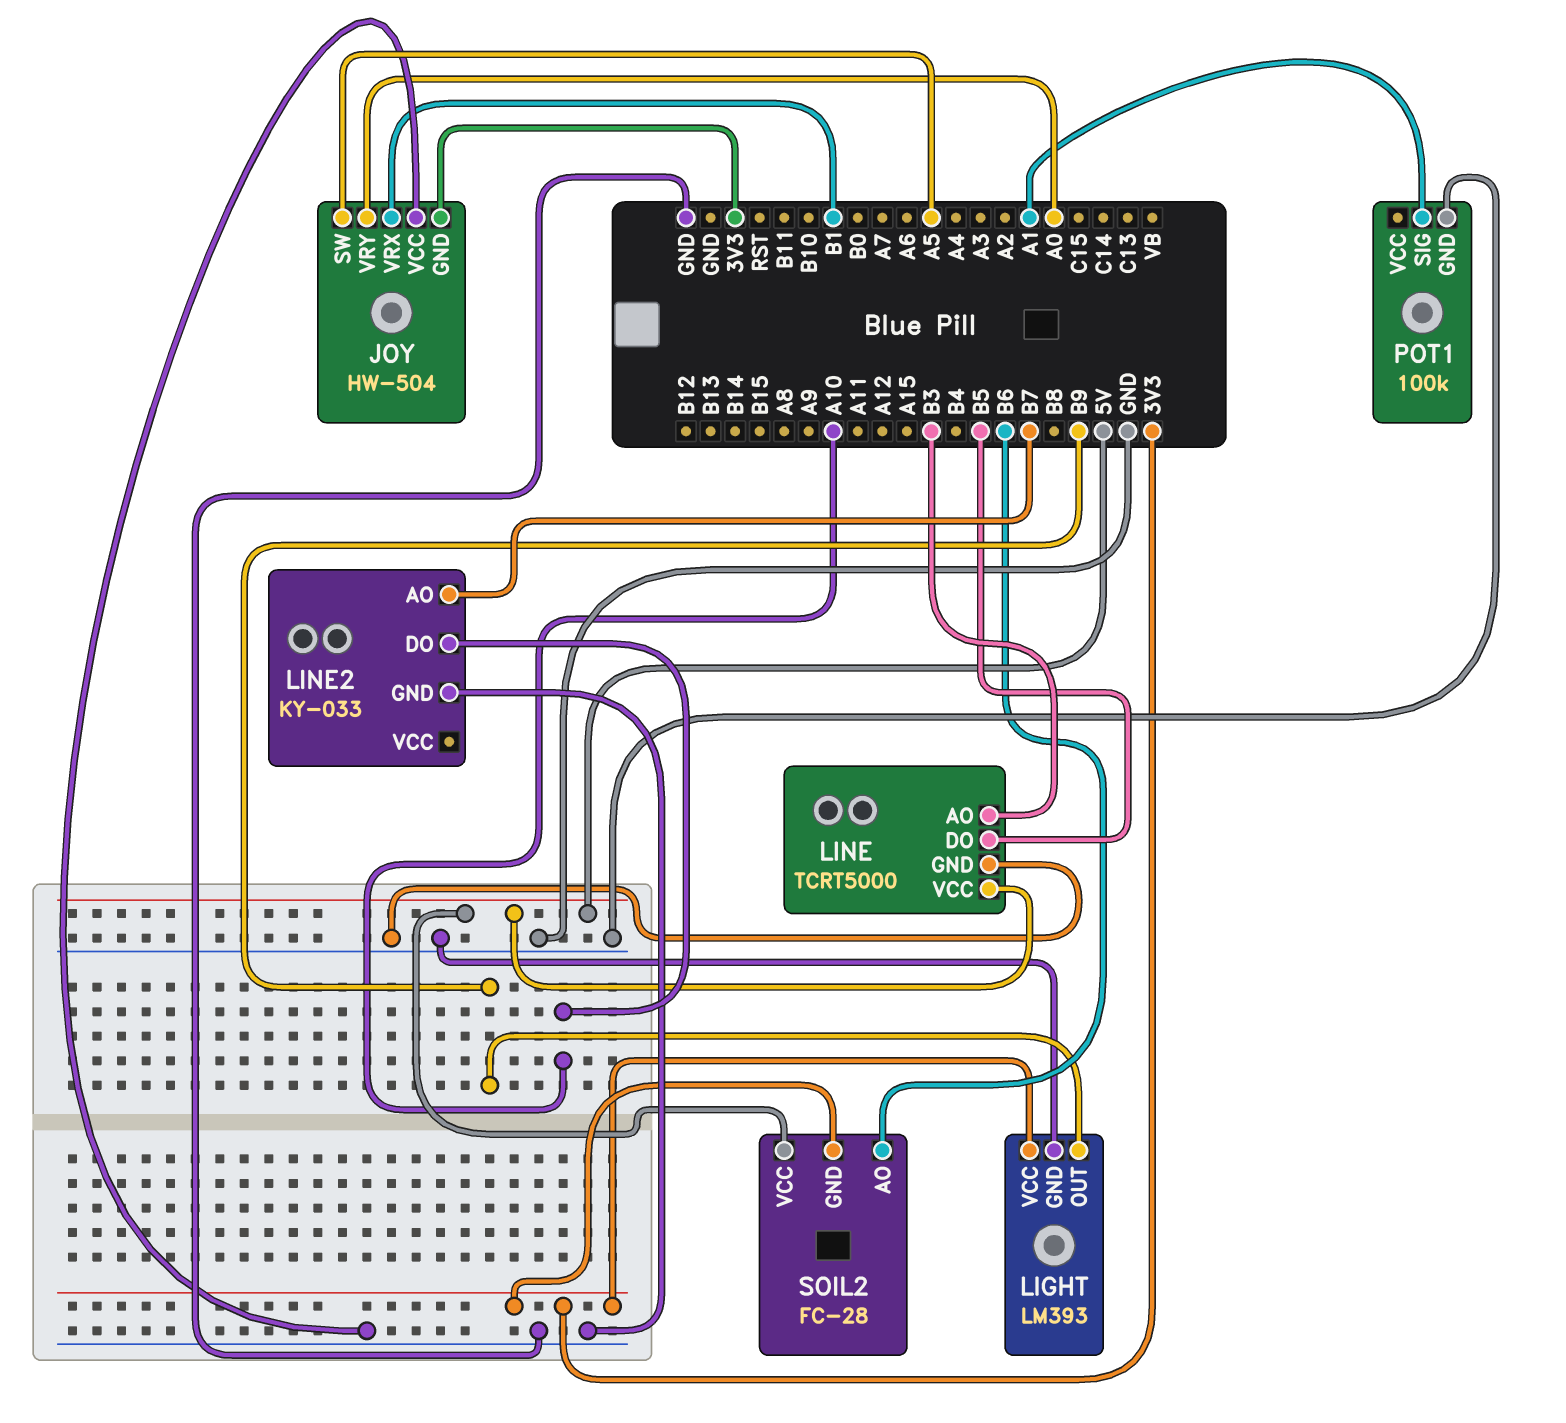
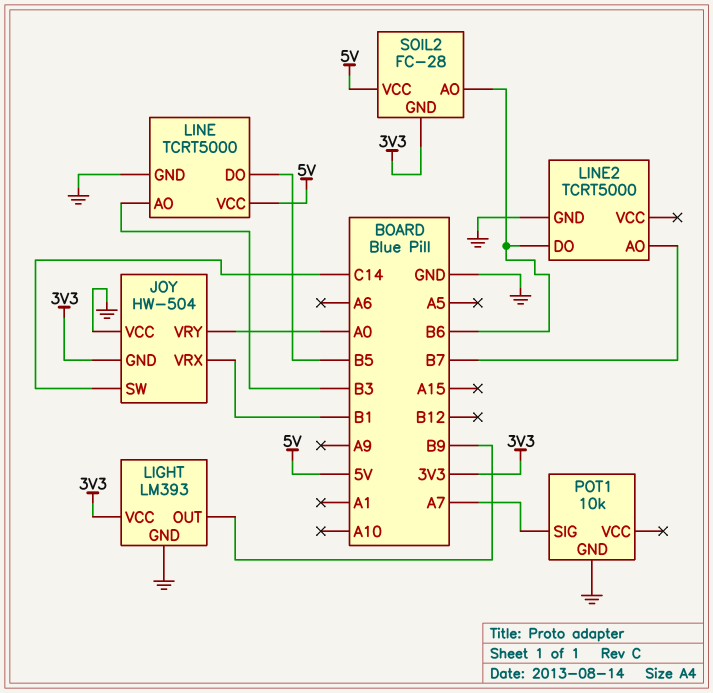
JOY pin SW: A5 -> C14
LINE2: KY-033 -> TCRT5000
LINE2 pin DO: A10 -> B6
POT1: 100k -> 10k
POT1 pin SIG: A1 -> A7

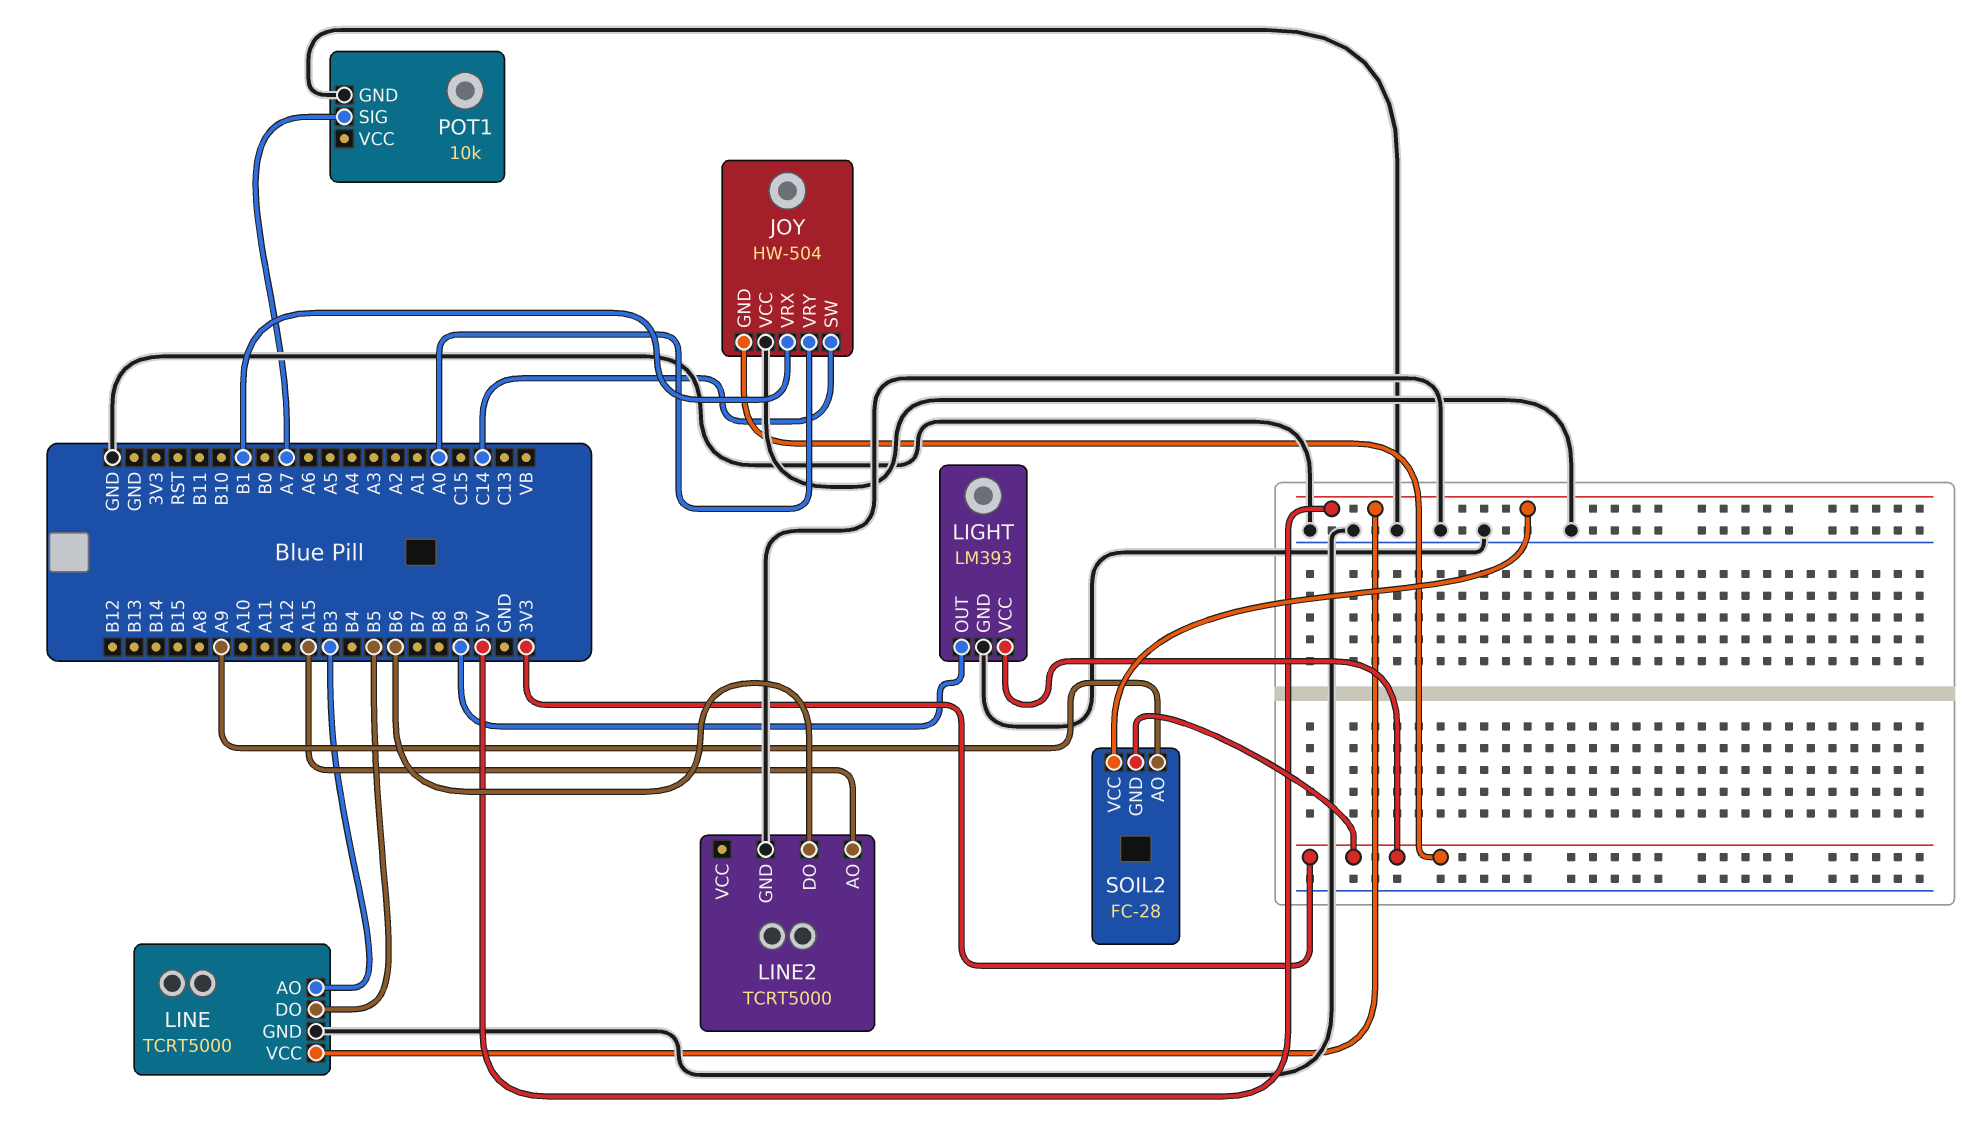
LINE2 pin AO: B7 -> A15
SOIL2 pin AO: B6 -> A9

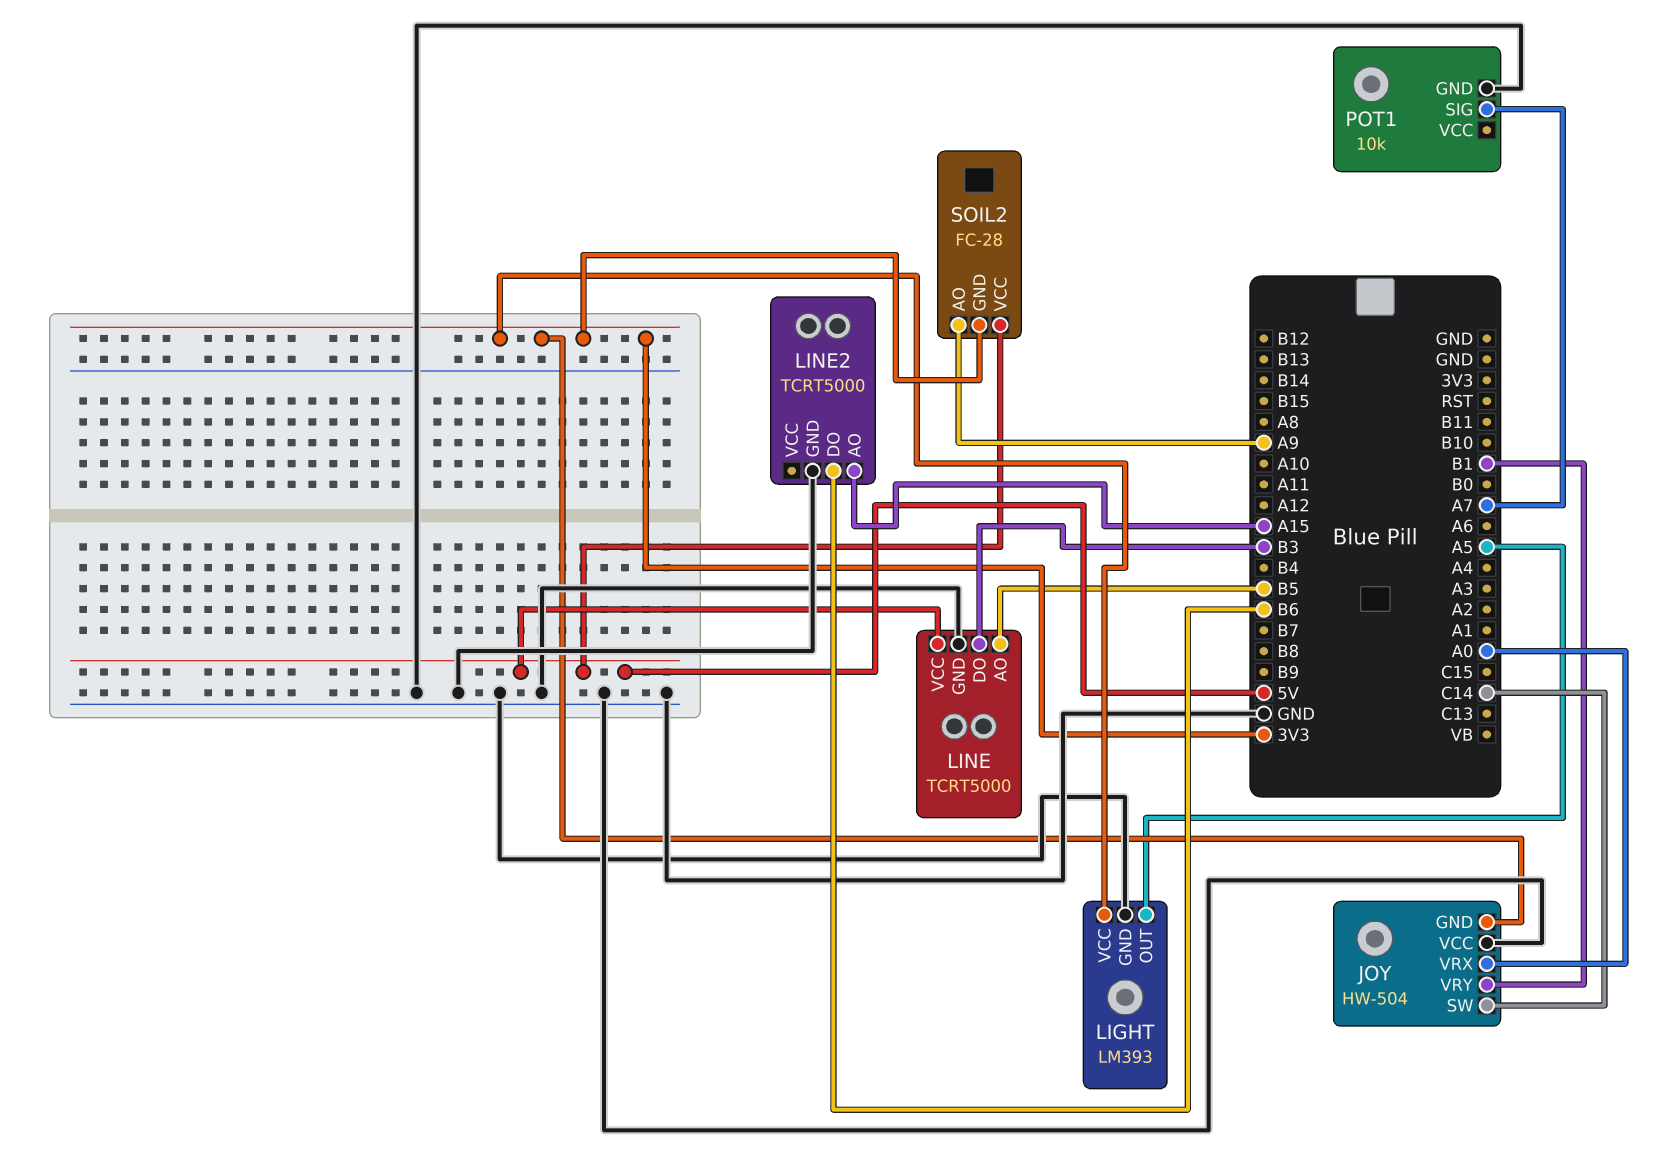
JOY pin VRX: B1 -> A0
JOY pin VRY: A0 -> B1
LIGHT pin OUT: B9 -> A5
LINE pin AO: B3 -> B5
LINE pin DO: B5 -> B3

